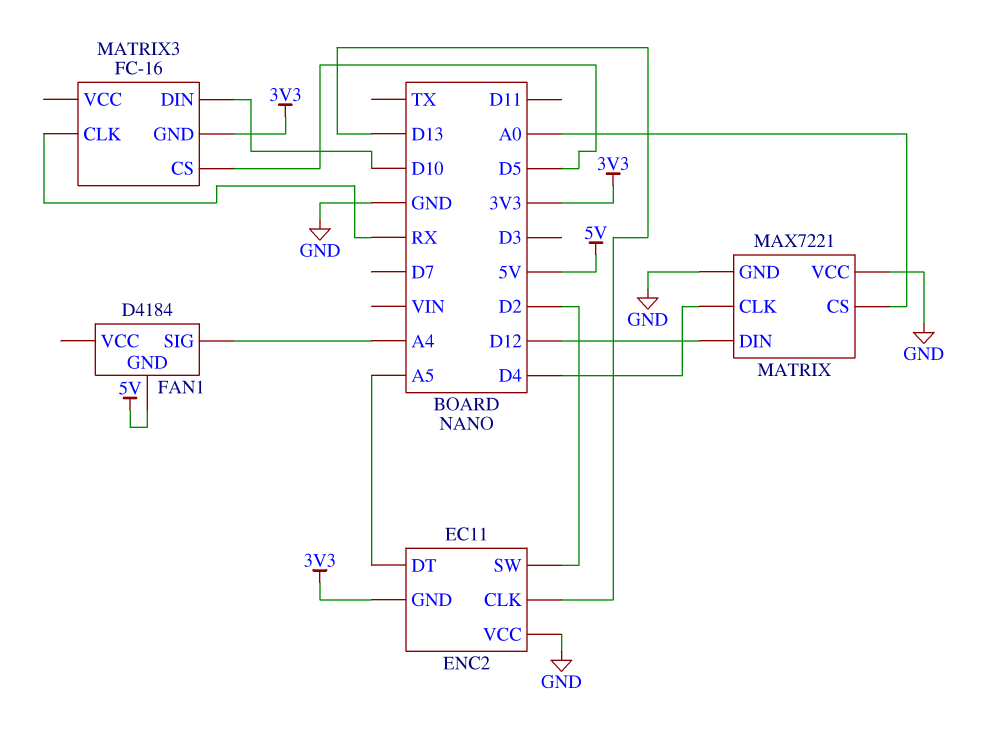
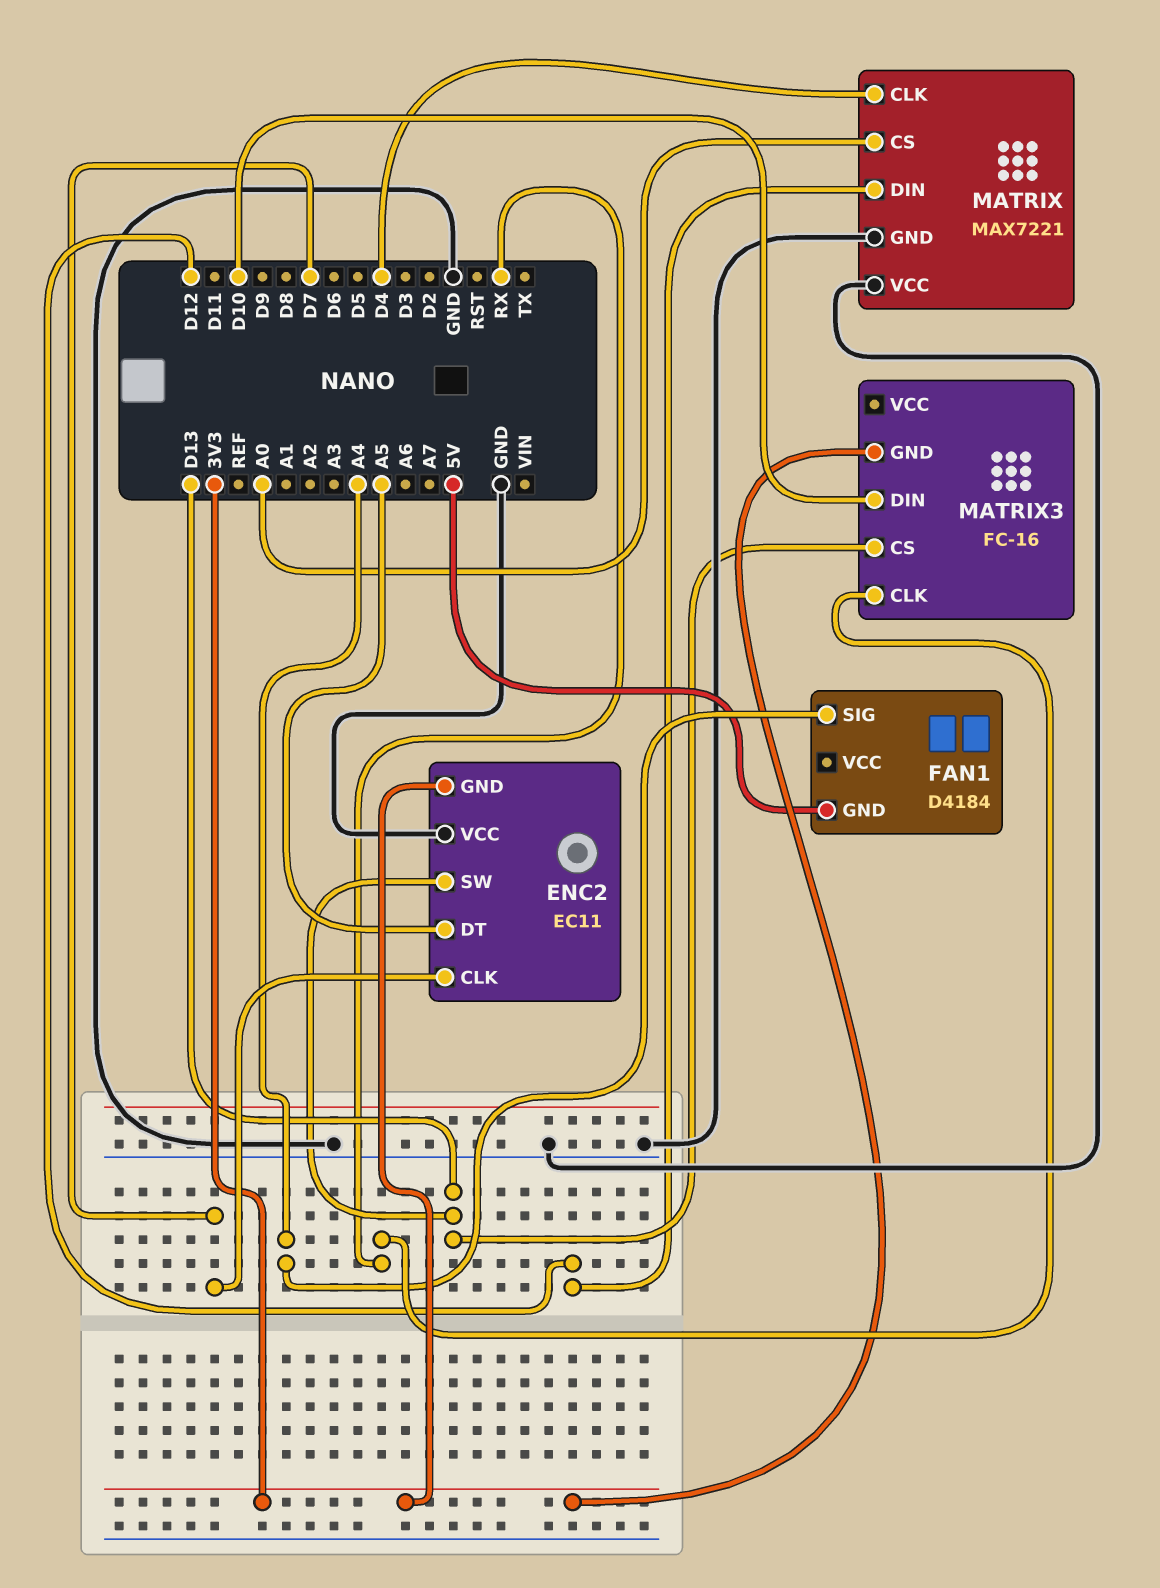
ENC2 pin CLK: D13 -> D7
ENC2 pin SW: D2 -> D13
MATRIX3 pin CS: D5 -> D13

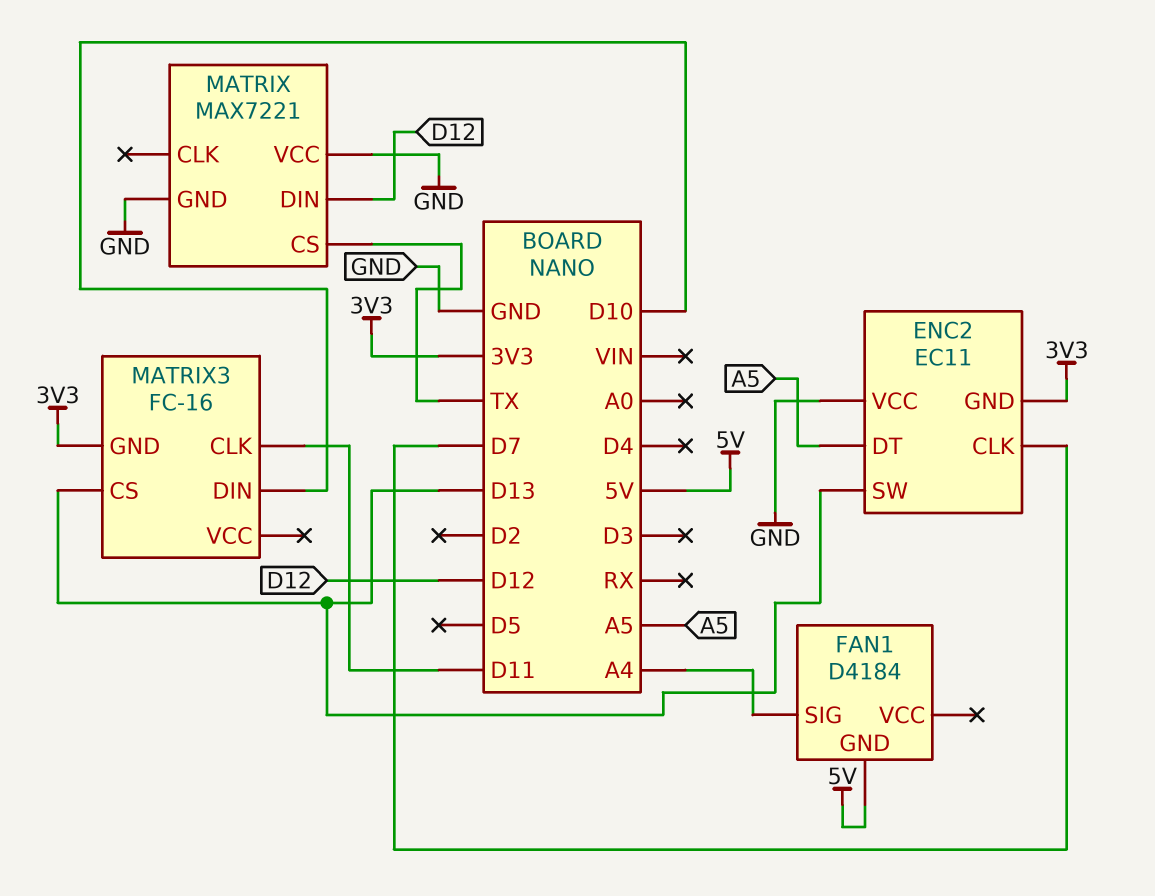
MATRIX pin CLK: D4 -> none
MATRIX pin CS: A0 -> TX
MATRIX3 pin CLK: RX -> D11

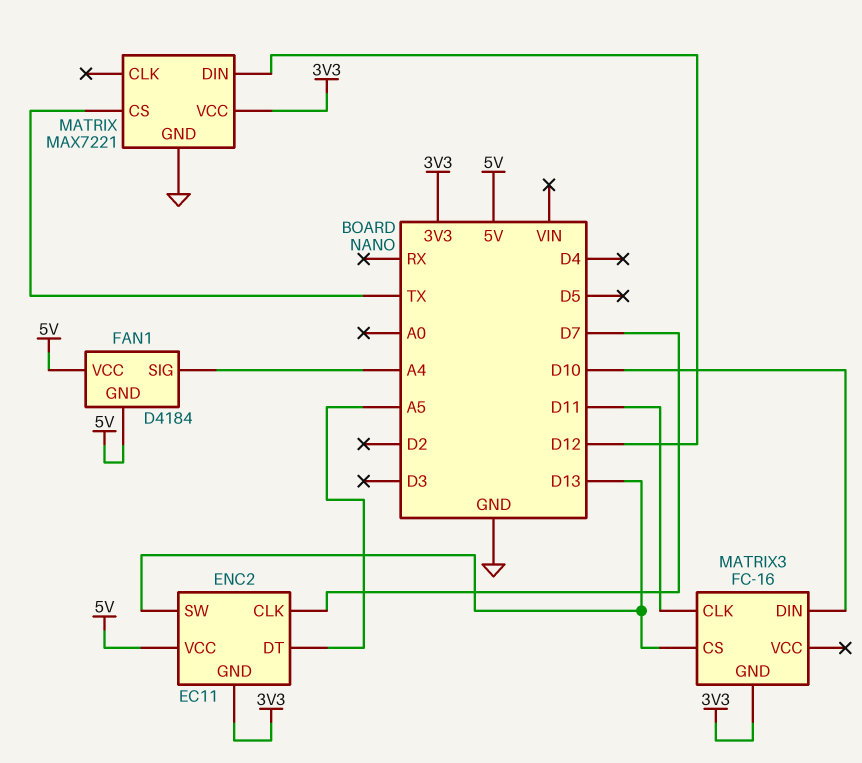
ENC2 pin VCC: GND -> 5V
FAN1 pin VCC: none -> 5V
MATRIX pin VCC: GND -> 3V3

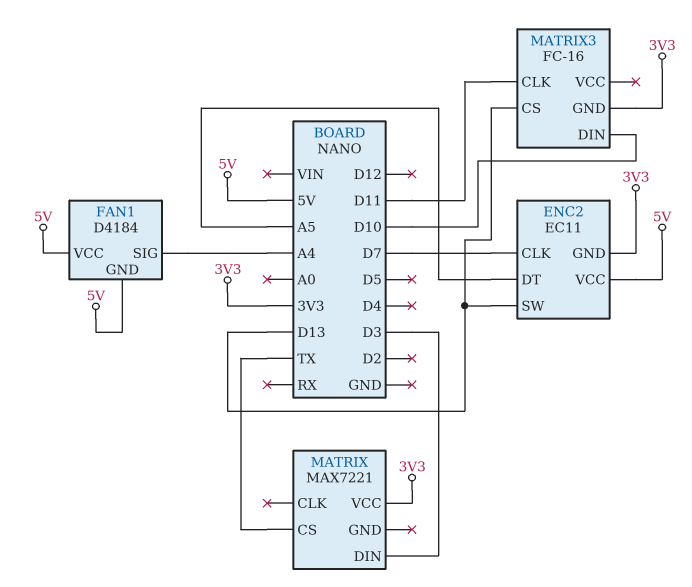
MATRIX pin DIN: D12 -> D3
MATRIX pin GND: GND -> none

